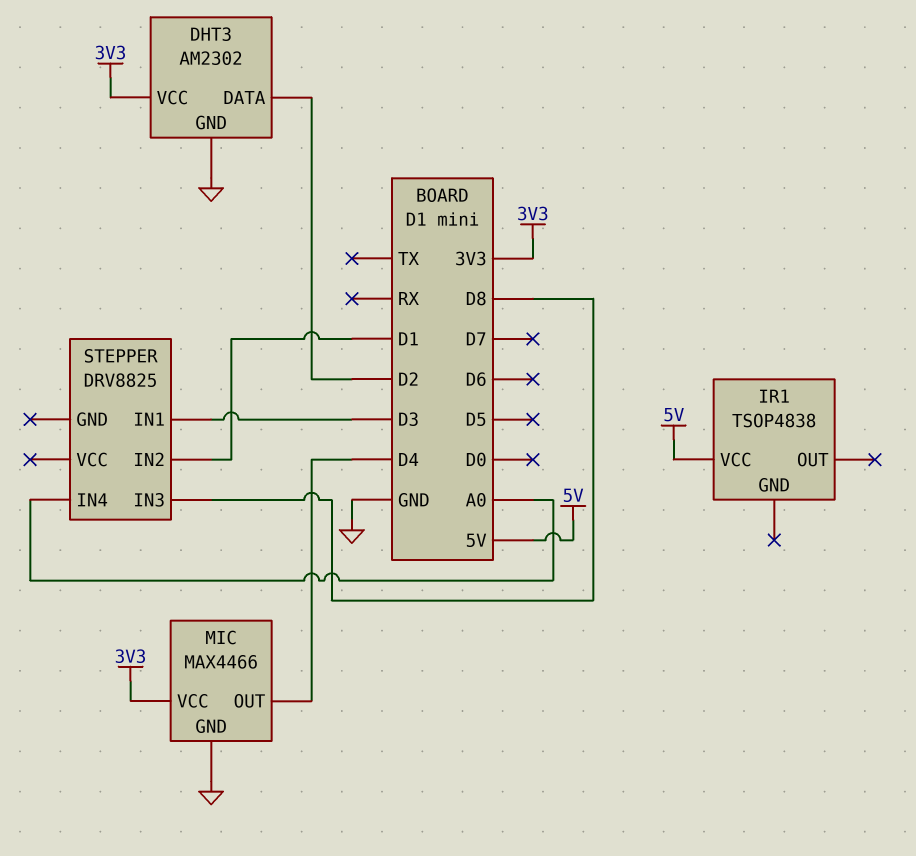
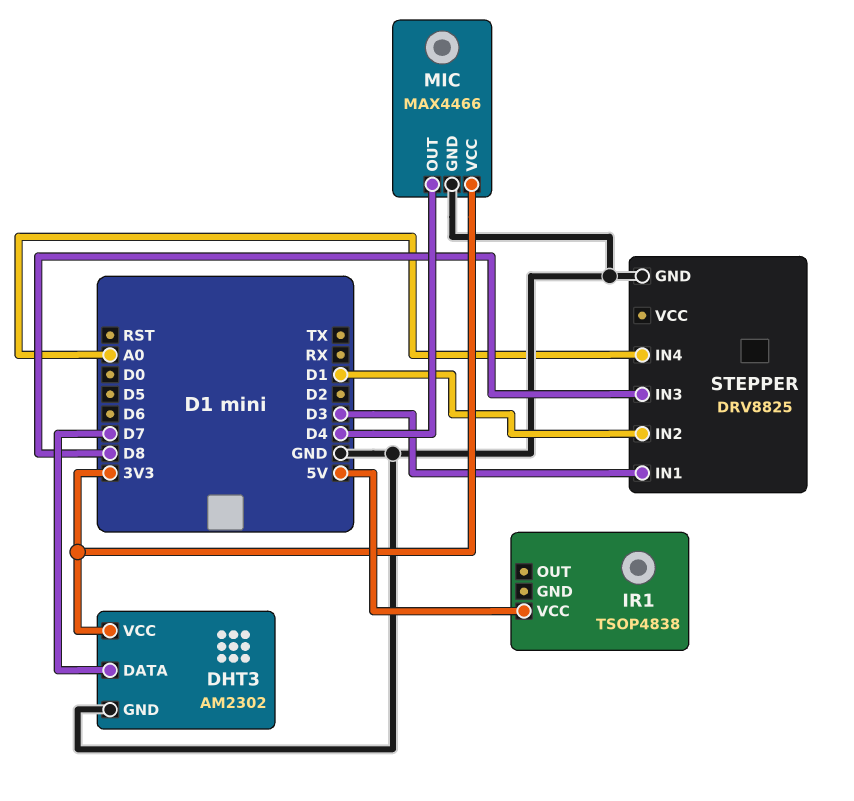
DHT3 pin DATA: D2 -> D7
STEPPER pin GND: none -> GND

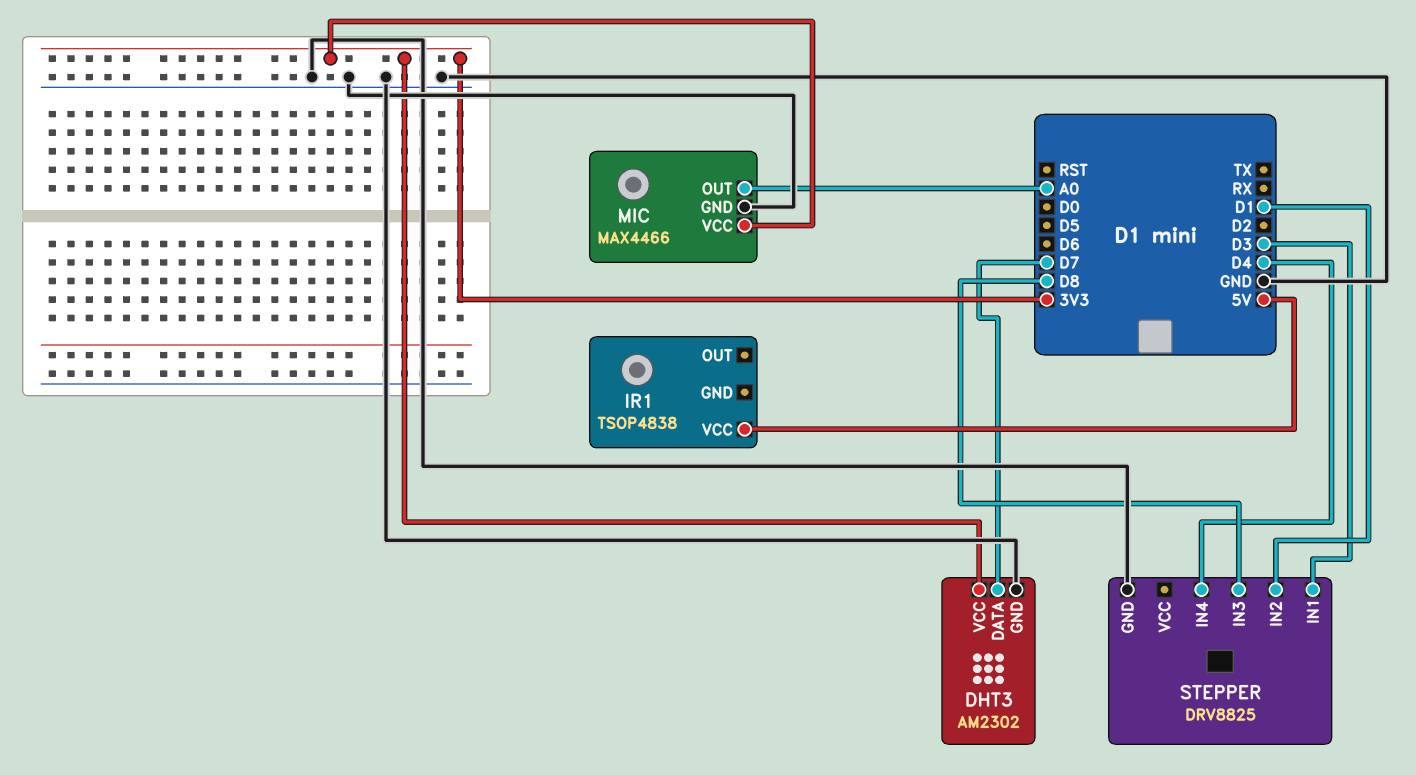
MIC pin OUT: D4 -> A0
STEPPER pin IN4: A0 -> D4

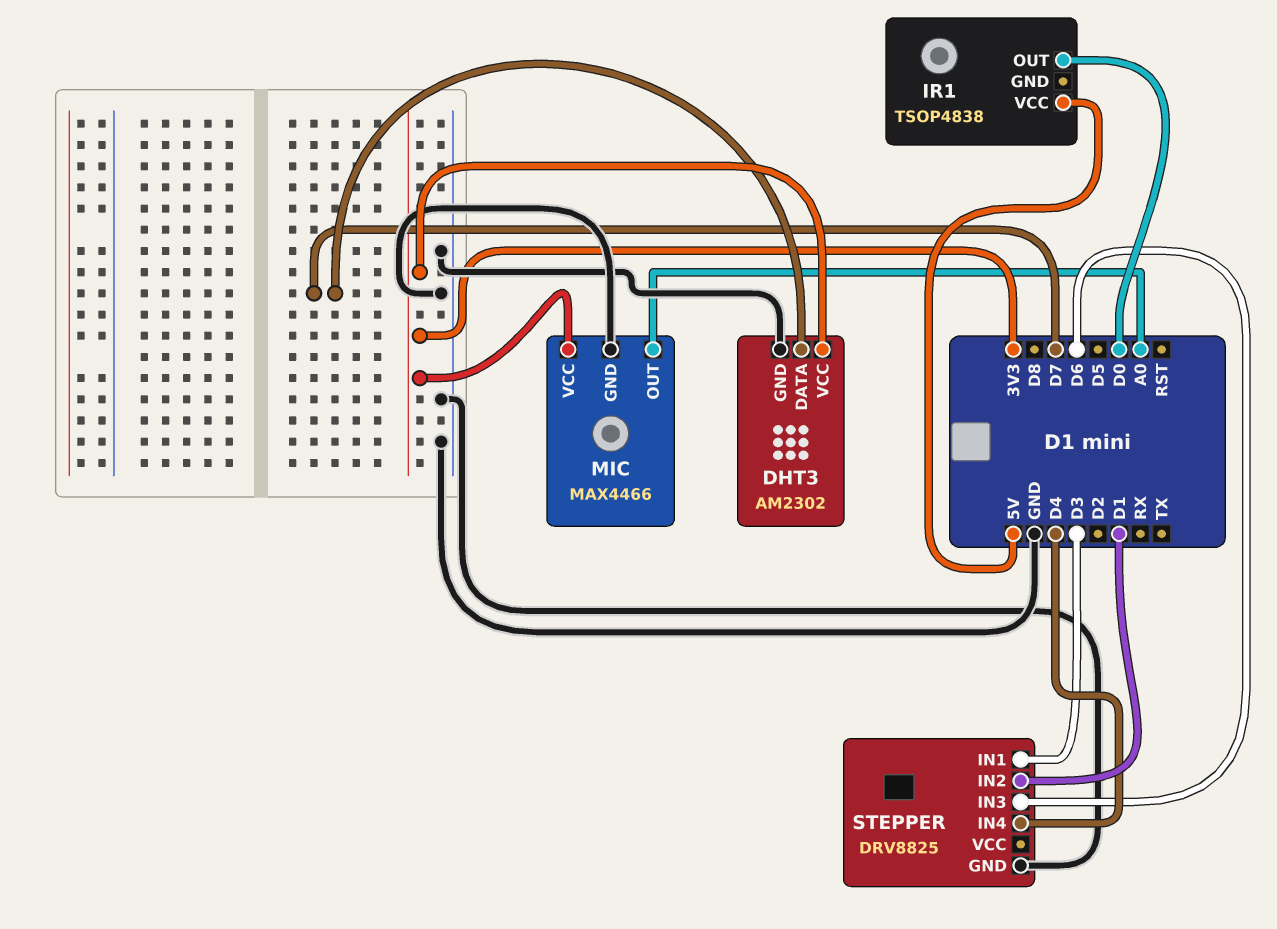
IR1 pin OUT: none -> D0
STEPPER pin IN3: D8 -> D6

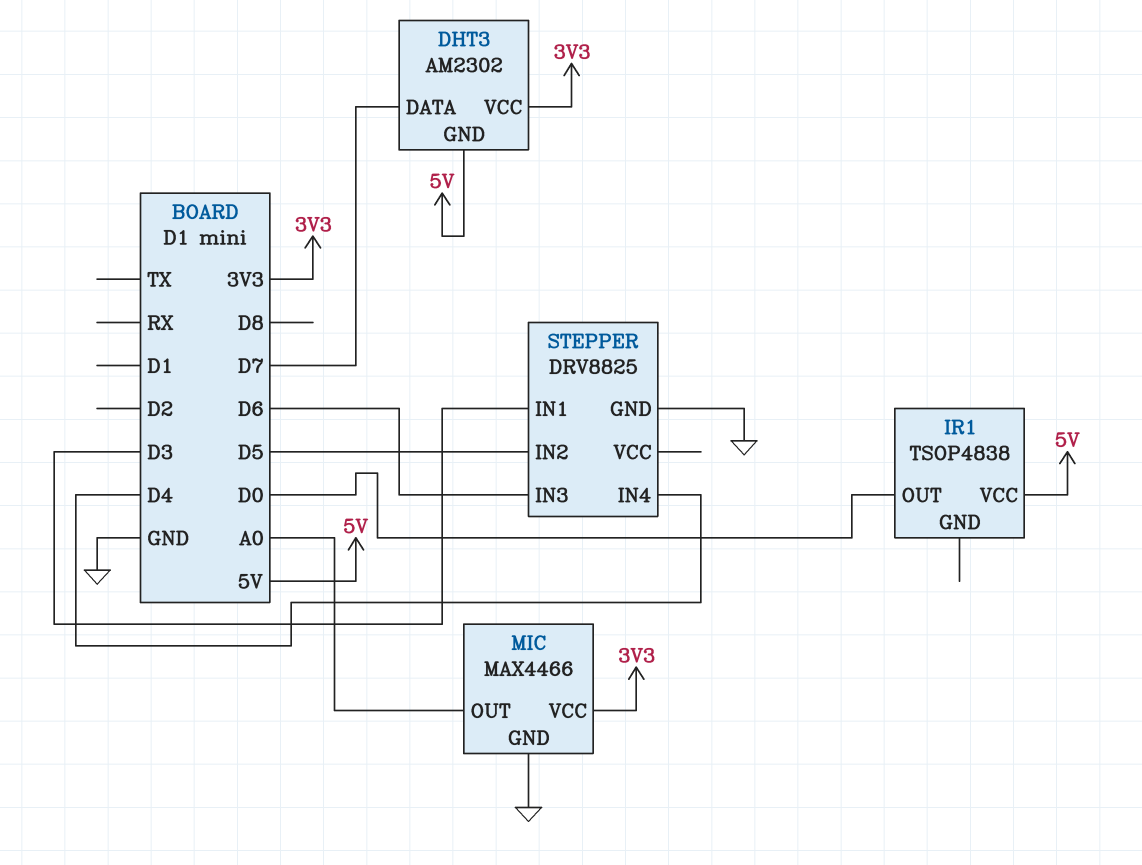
DHT3 pin GND: GND -> 5V
STEPPER pin IN2: D1 -> D5

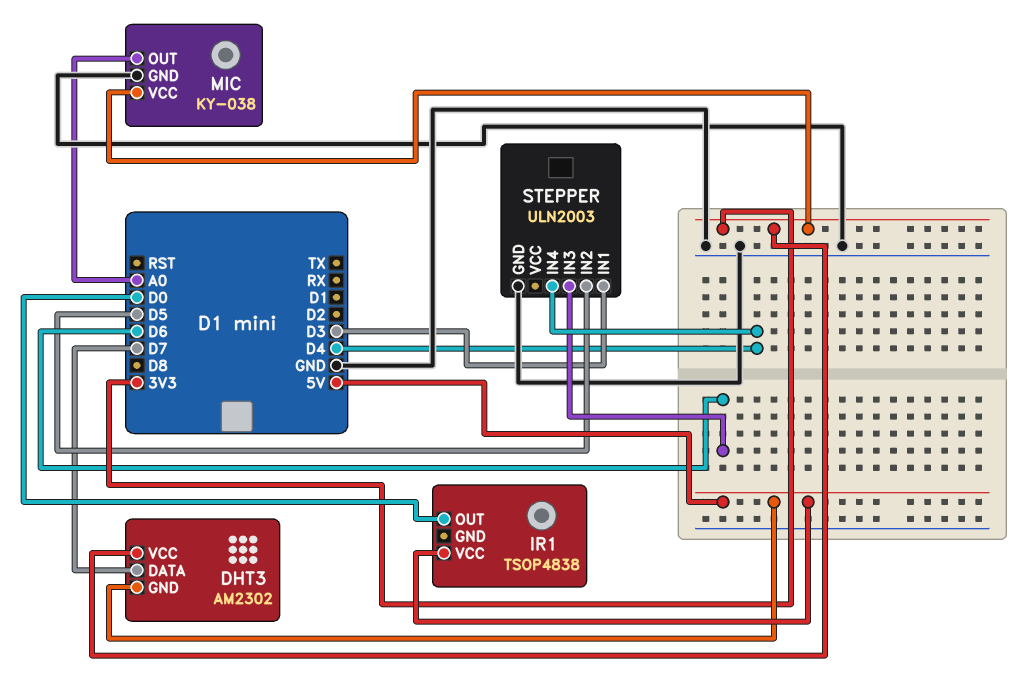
MIC: MAX4466 -> KY-038
STEPPER: DRV8825 -> ULN2003

